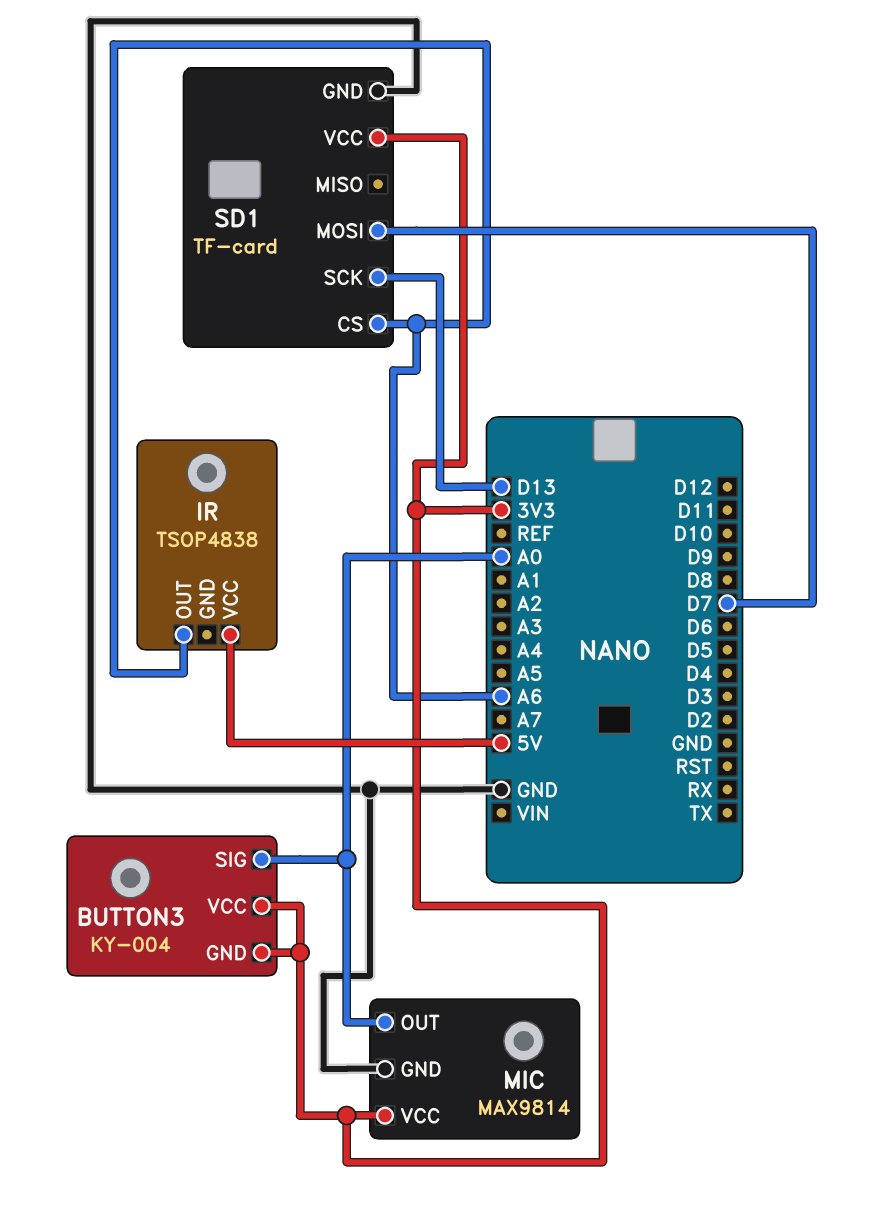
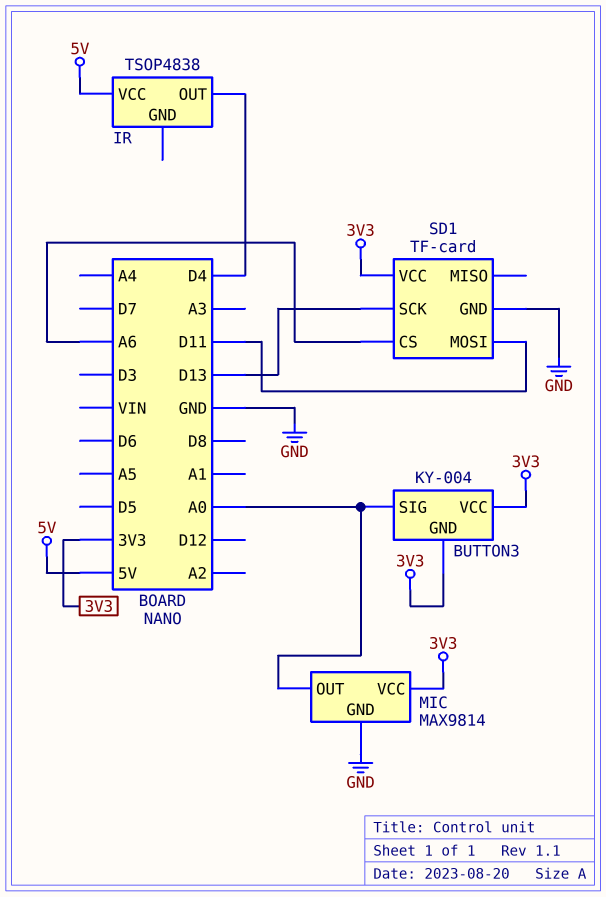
IR pin OUT: A6 -> D4
SD1 pin MOSI: D7 -> D11

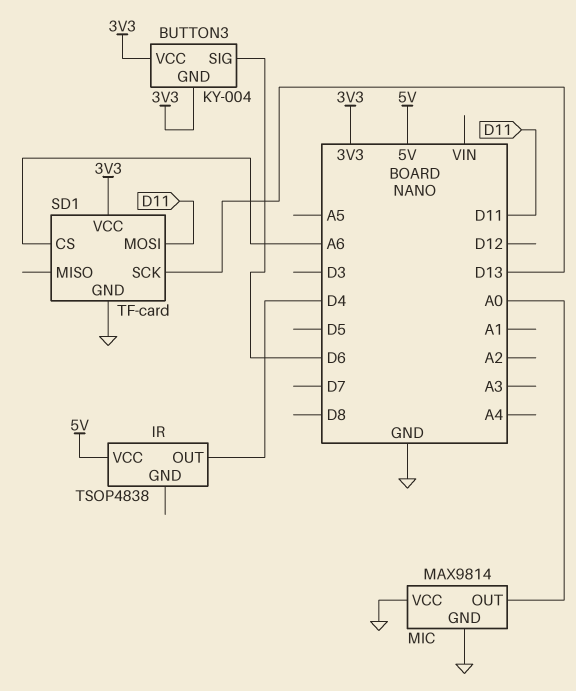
BUTTON3 pin SIG: A0 -> D6
MIC pin VCC: 3V3 -> GND

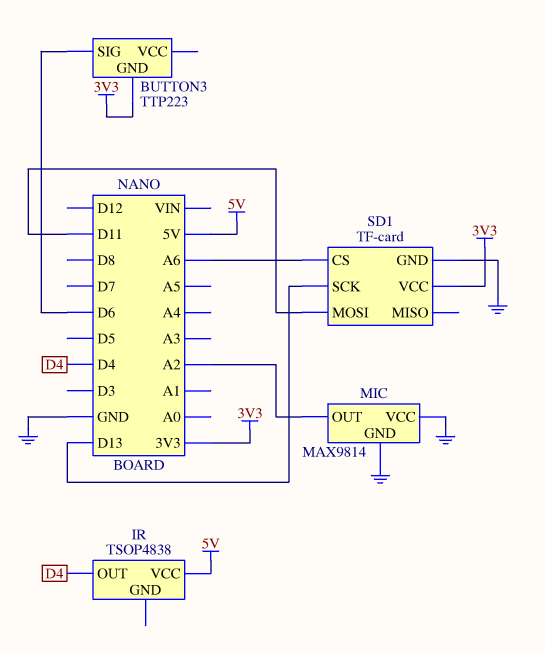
BUTTON3: KY-004 -> TTP223
BUTTON3 pin VCC: 3V3 -> none
MIC pin OUT: A0 -> A2

